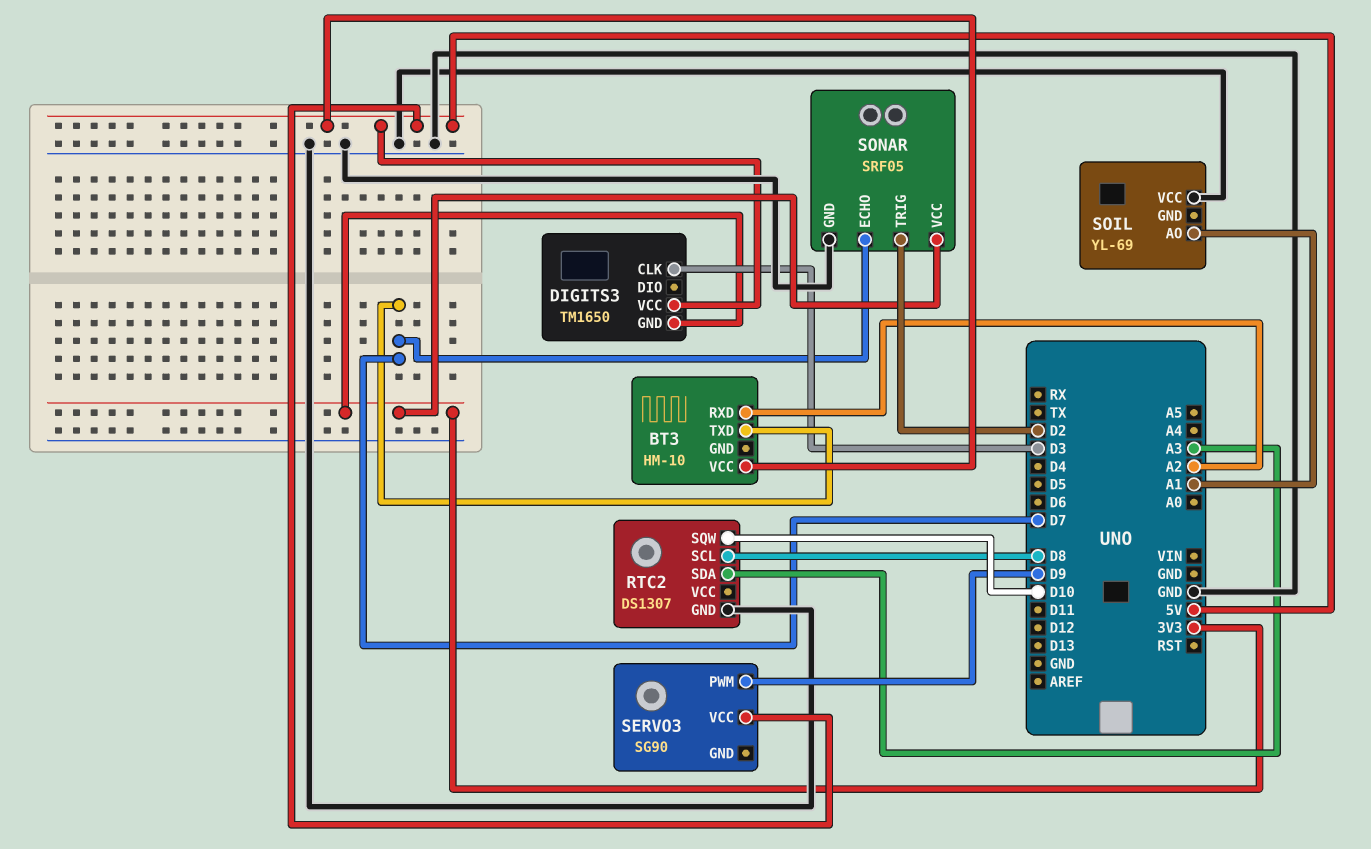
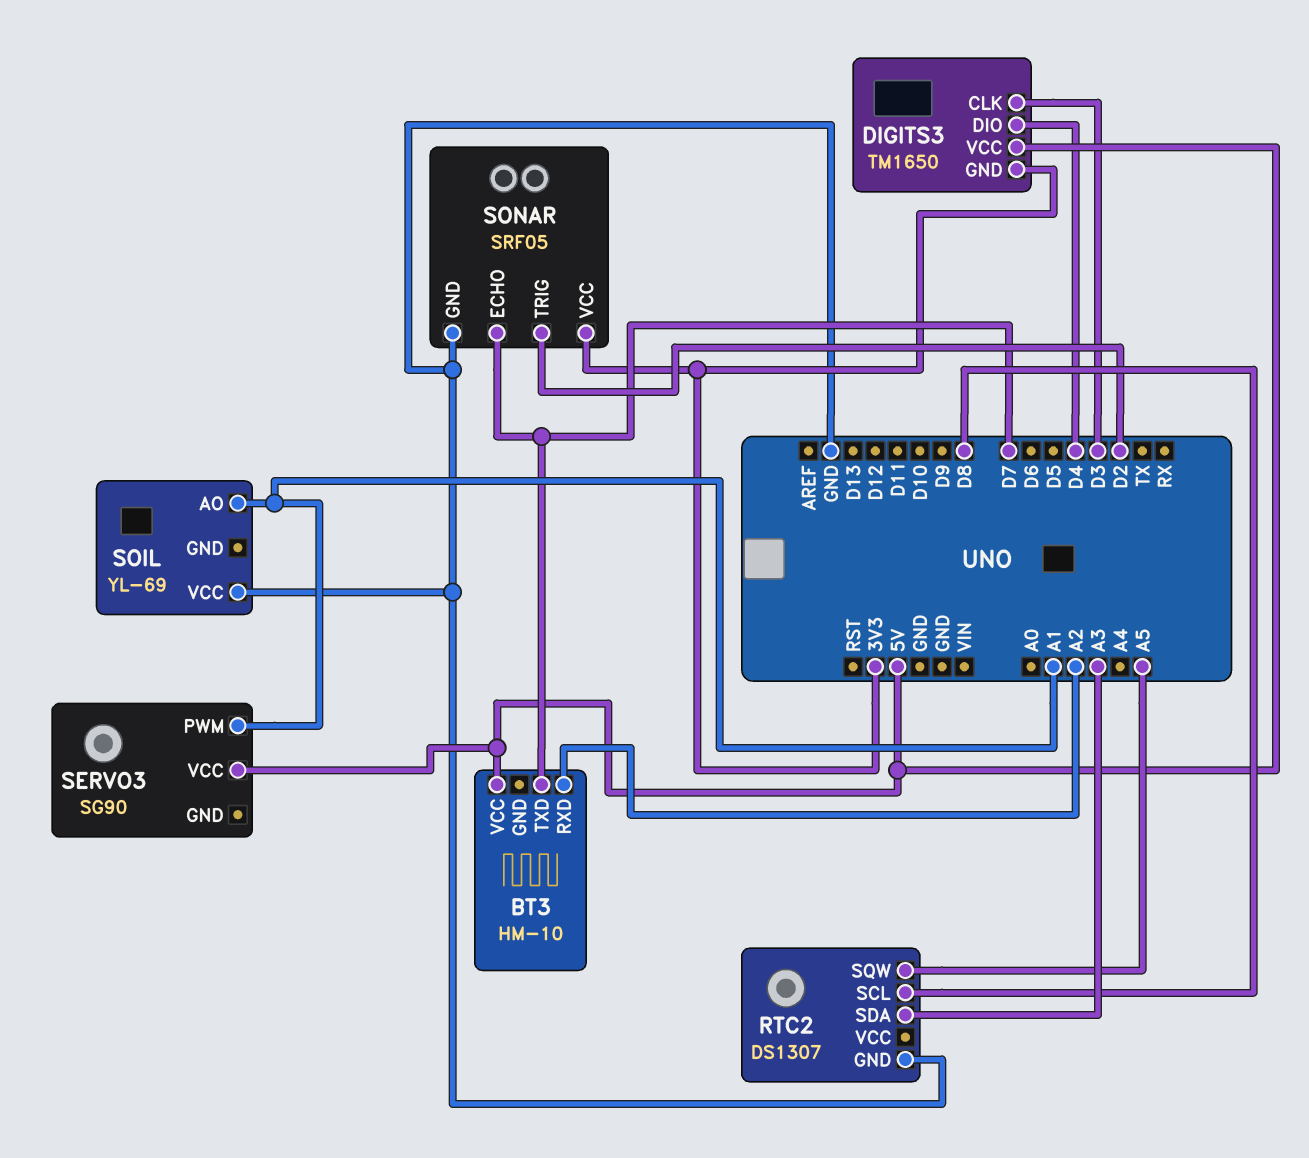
DIGITS3 pin DIO: none -> D4
RTC2 pin SQW: D10 -> A5
SERVO3 pin PWM: D9 -> A1

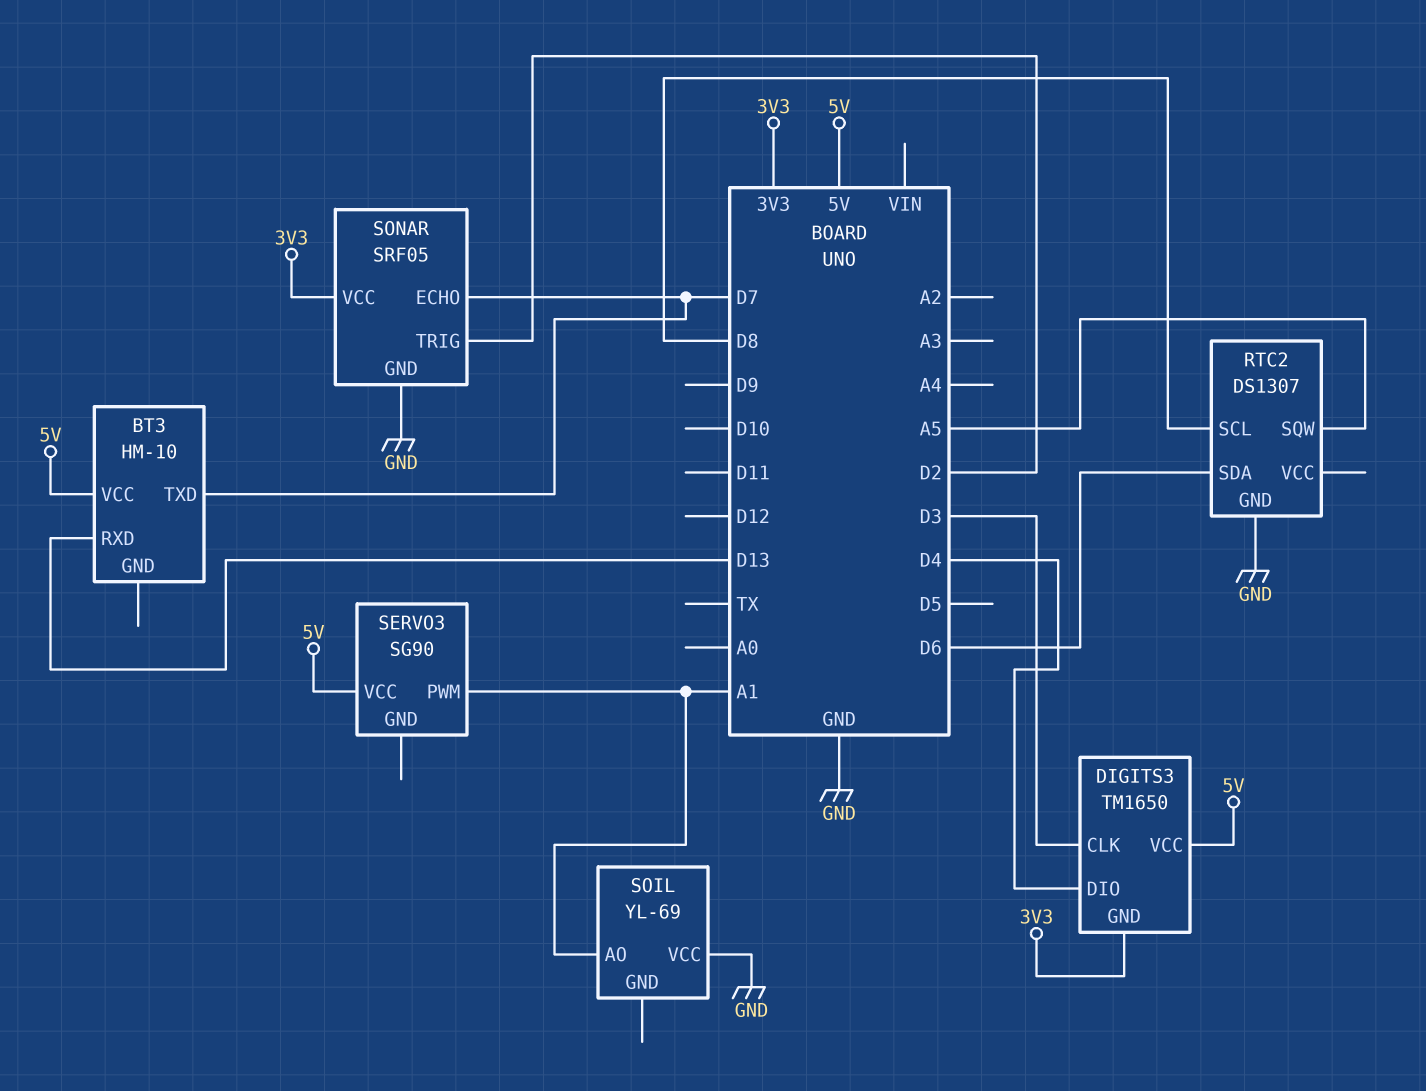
BT3 pin RXD: A2 -> D13
RTC2 pin SDA: A3 -> D6

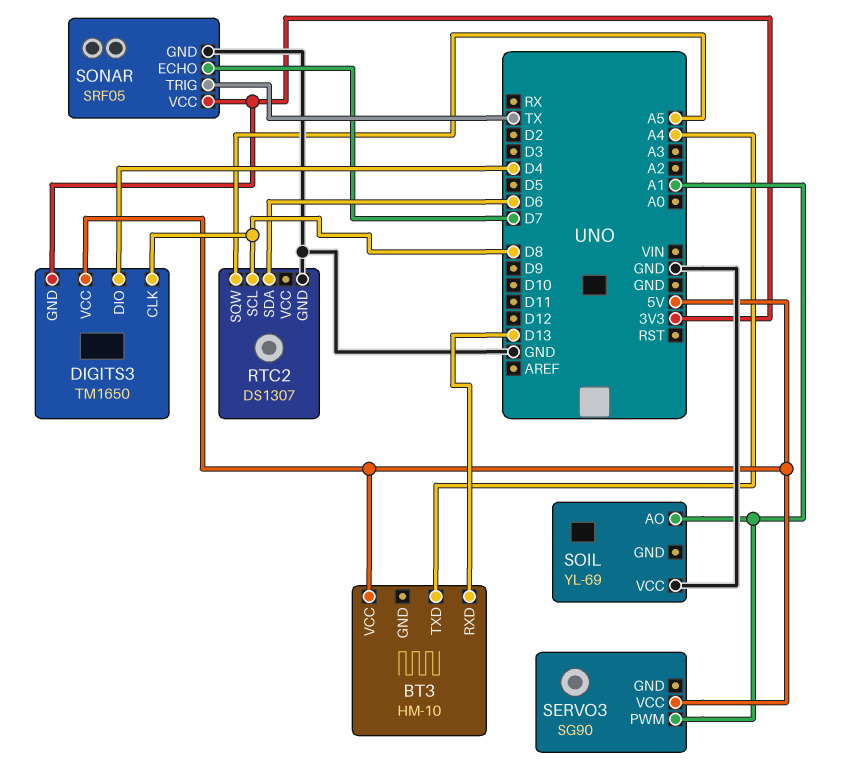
BT3 pin TXD: D7 -> A4
DIGITS3 pin CLK: D3 -> D8
SONAR pin TRIG: D2 -> TX

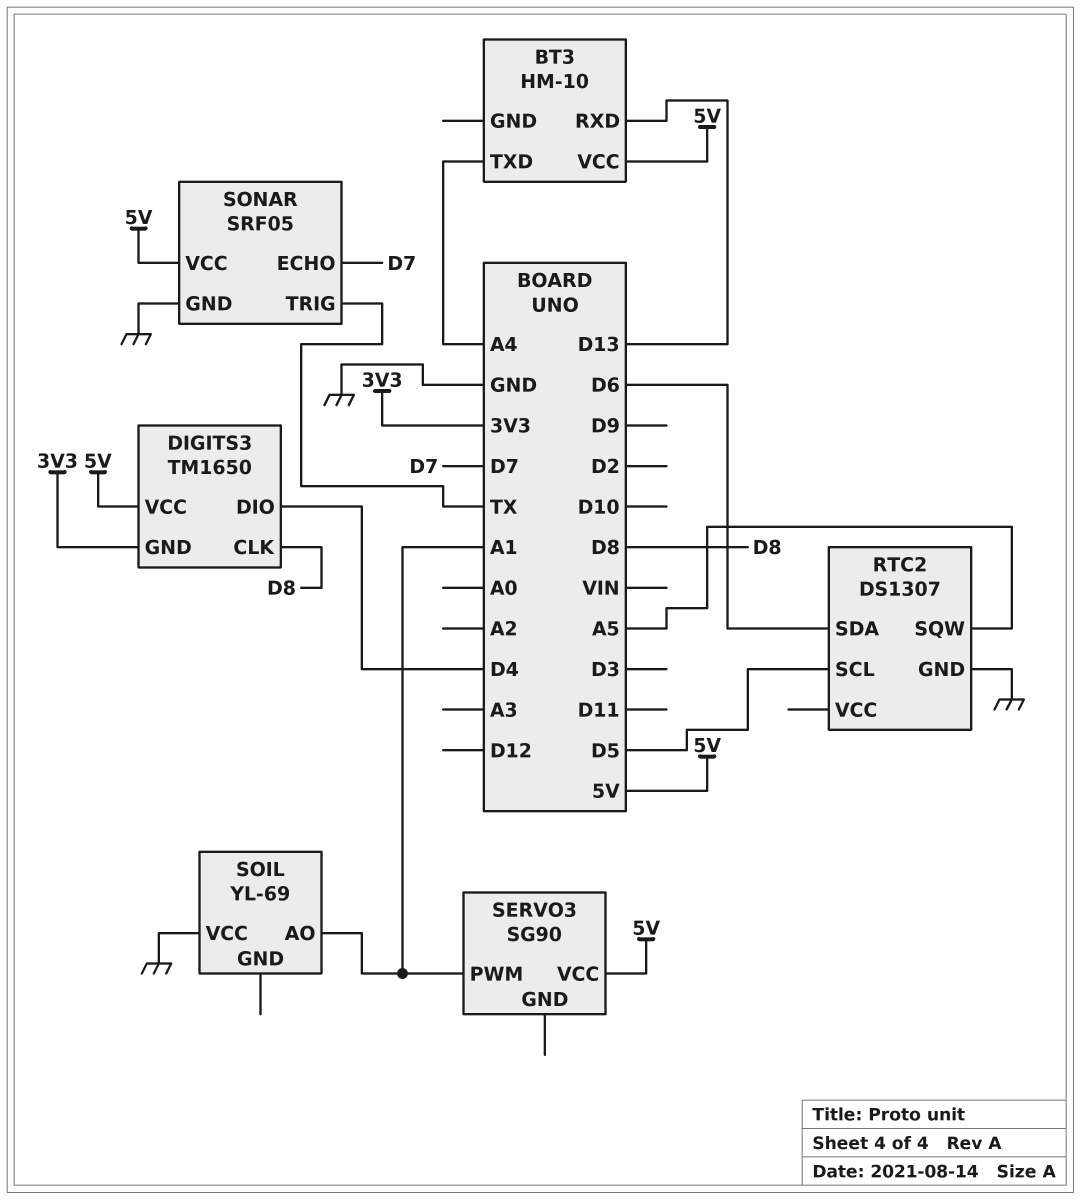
RTC2 pin SCL: D8 -> D5
SONAR pin VCC: 3V3 -> 5V

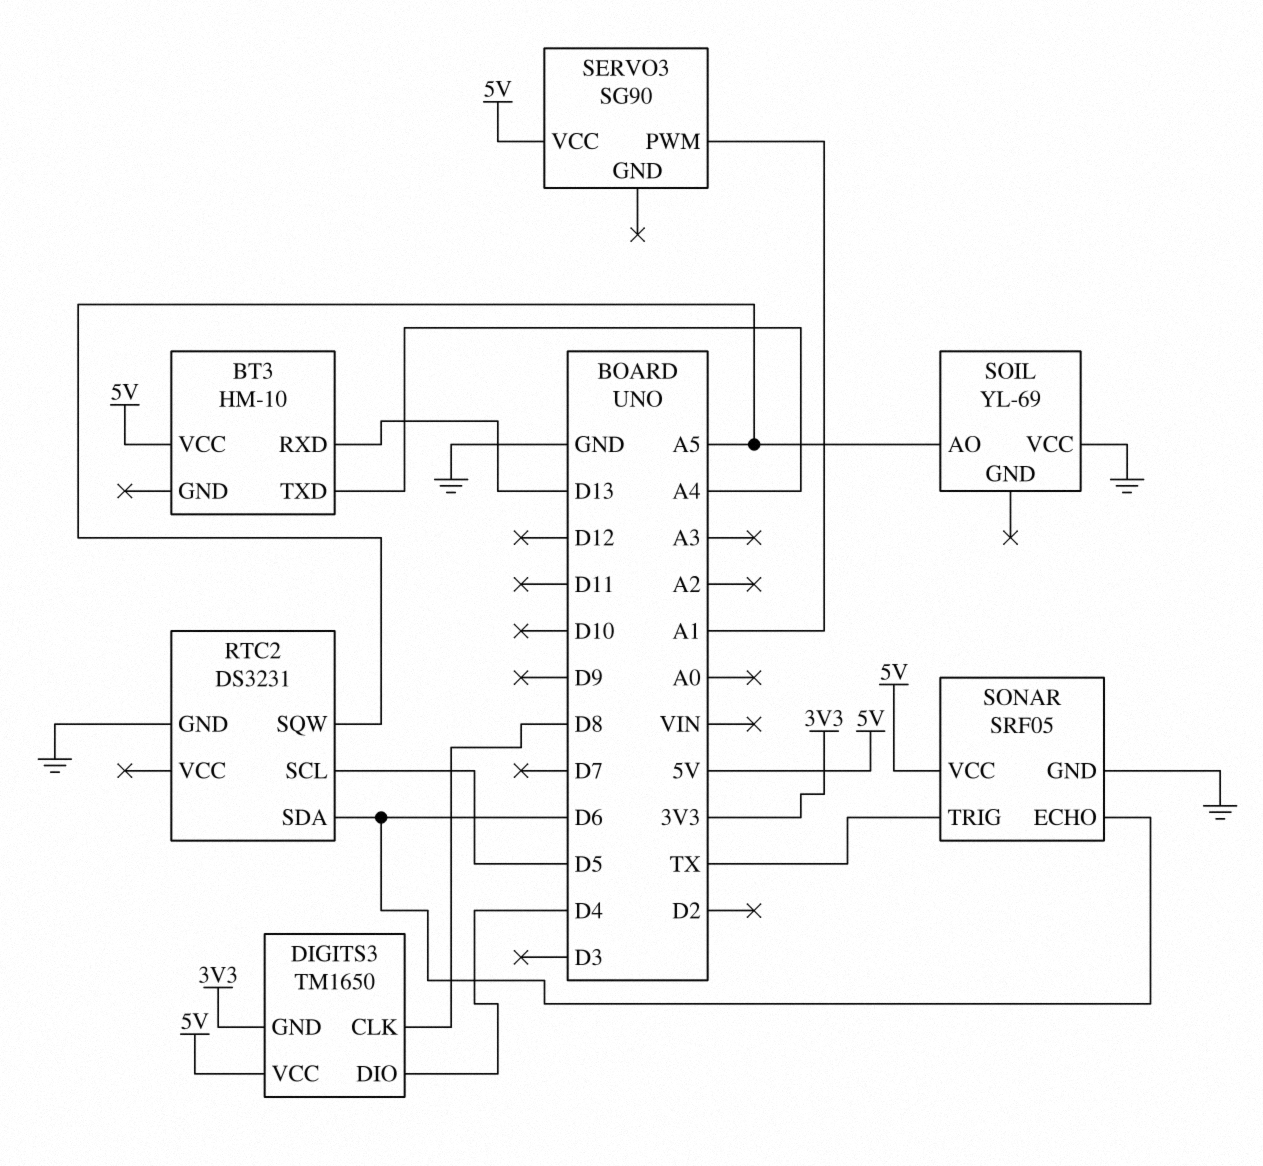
RTC2: DS1307 -> DS3231
SOIL pin AO: A1 -> A5
SONAR pin ECHO: D7 -> D6

